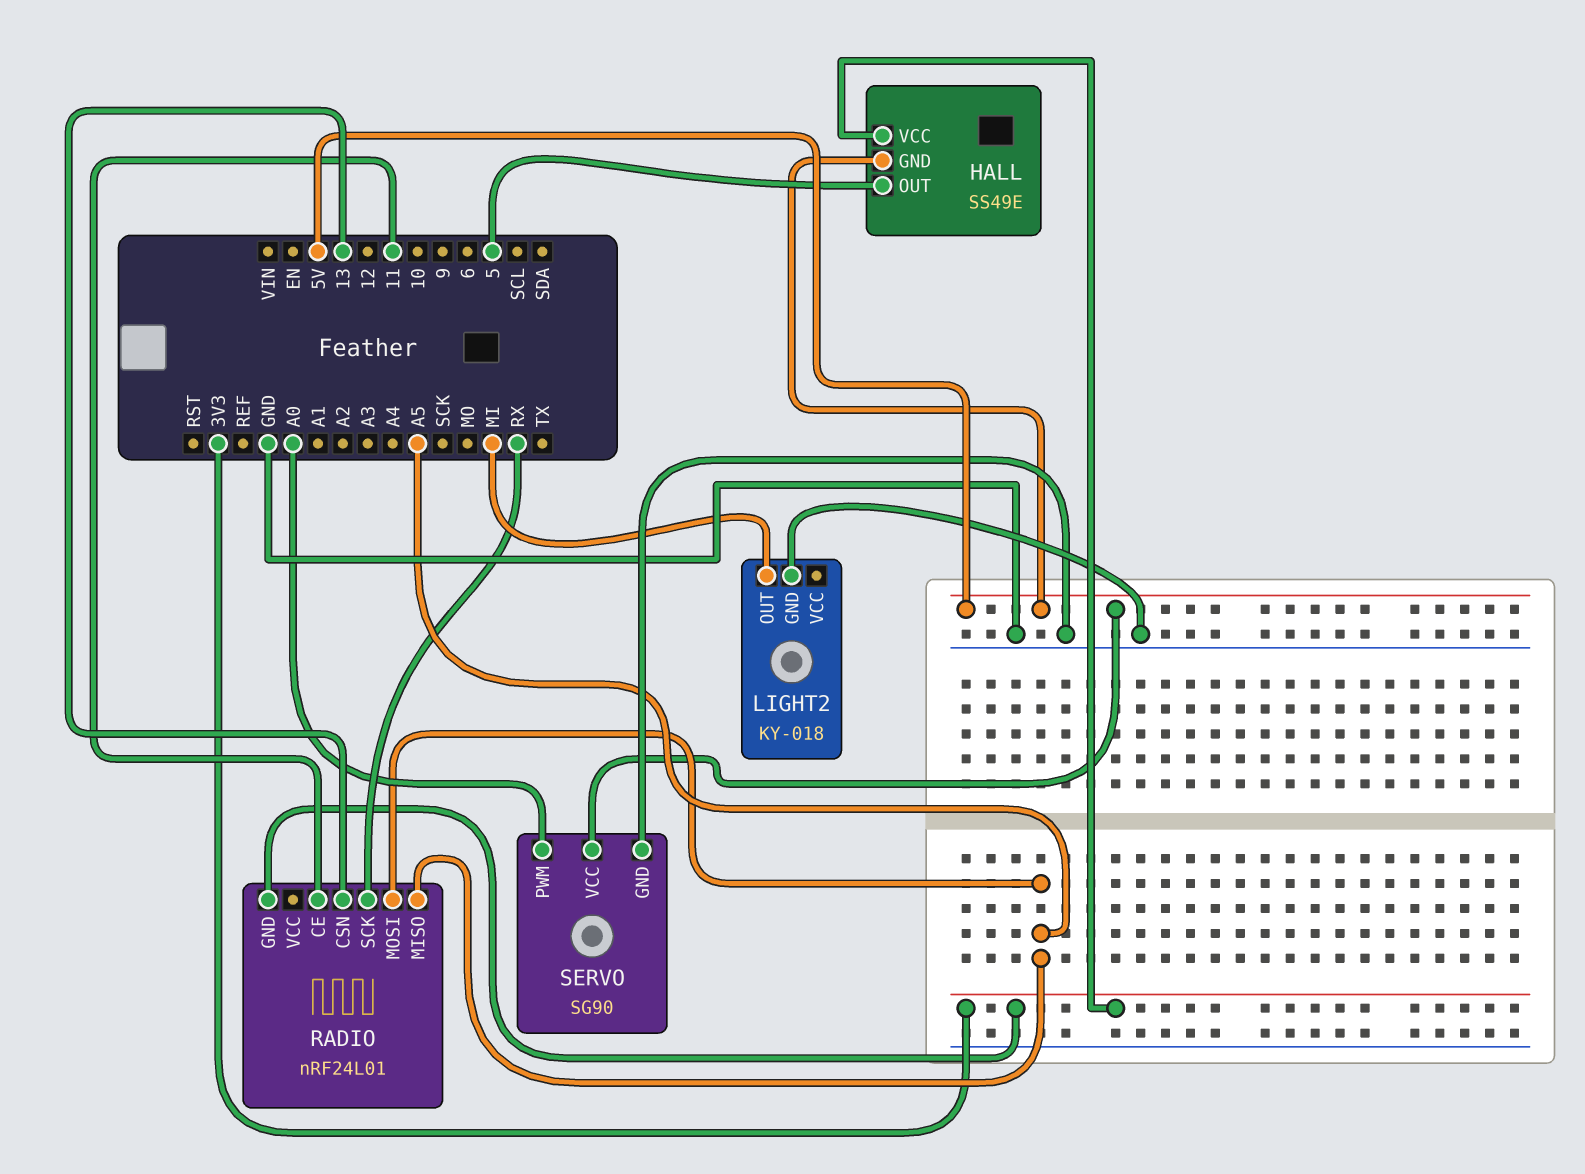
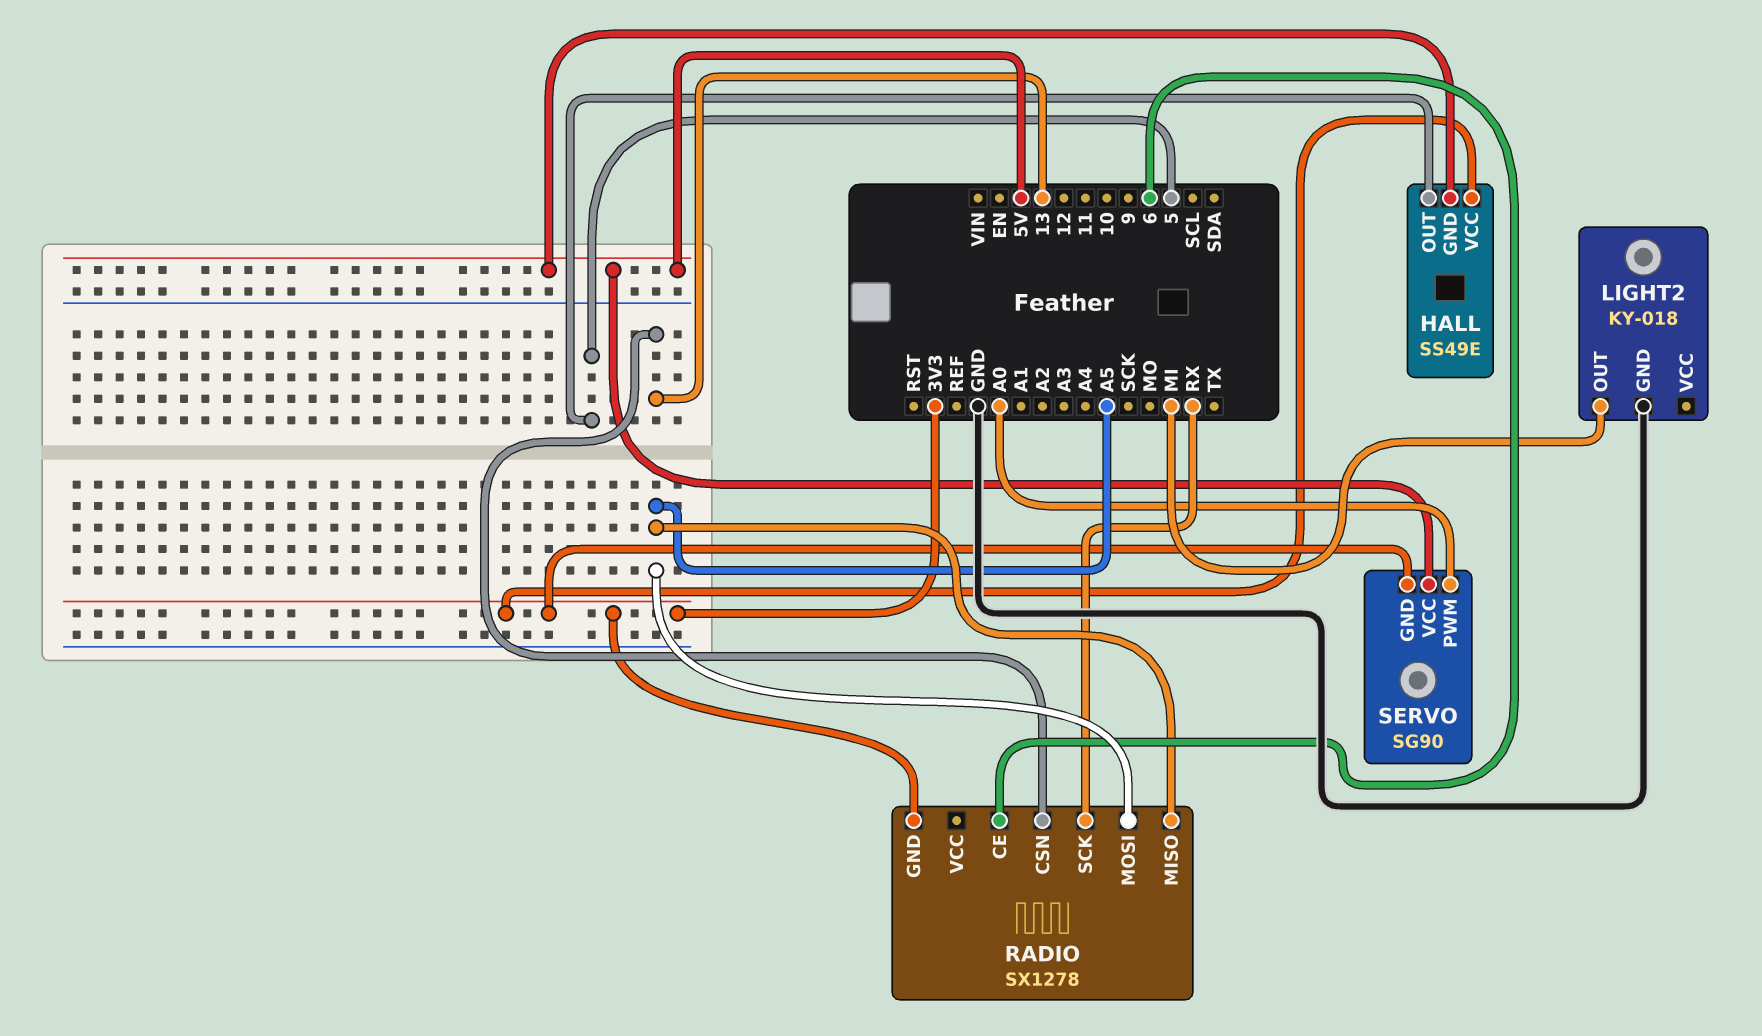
RADIO: nRF24L01 -> SX1278
RADIO pin CE: 11 -> 6
SERVO pin GND: GND -> 3V3

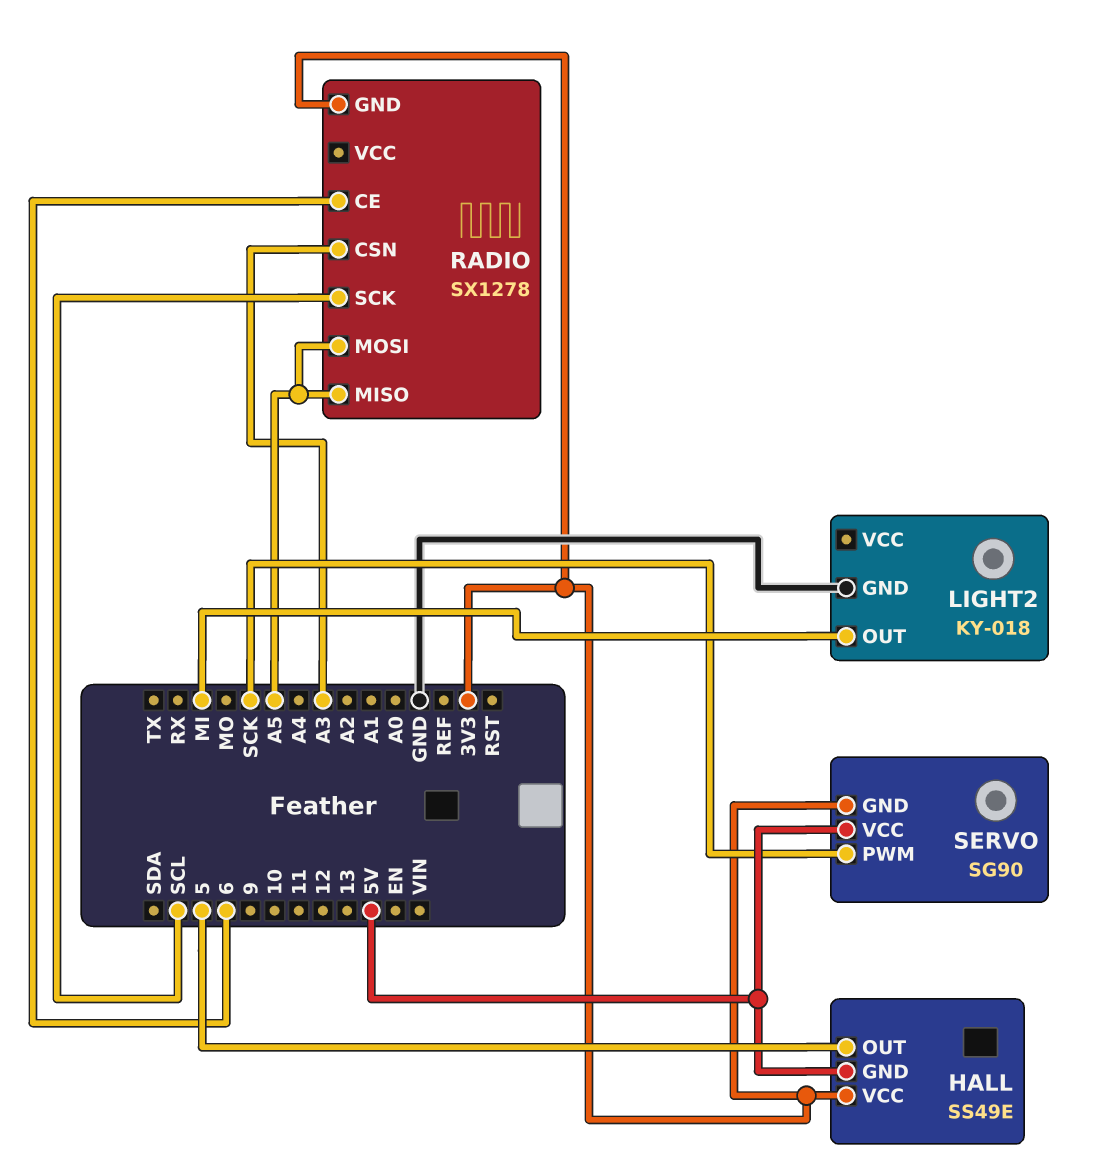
RADIO pin CSN: 13 -> A3
RADIO pin SCK: RX -> SCL
SERVO pin PWM: A0 -> SCK

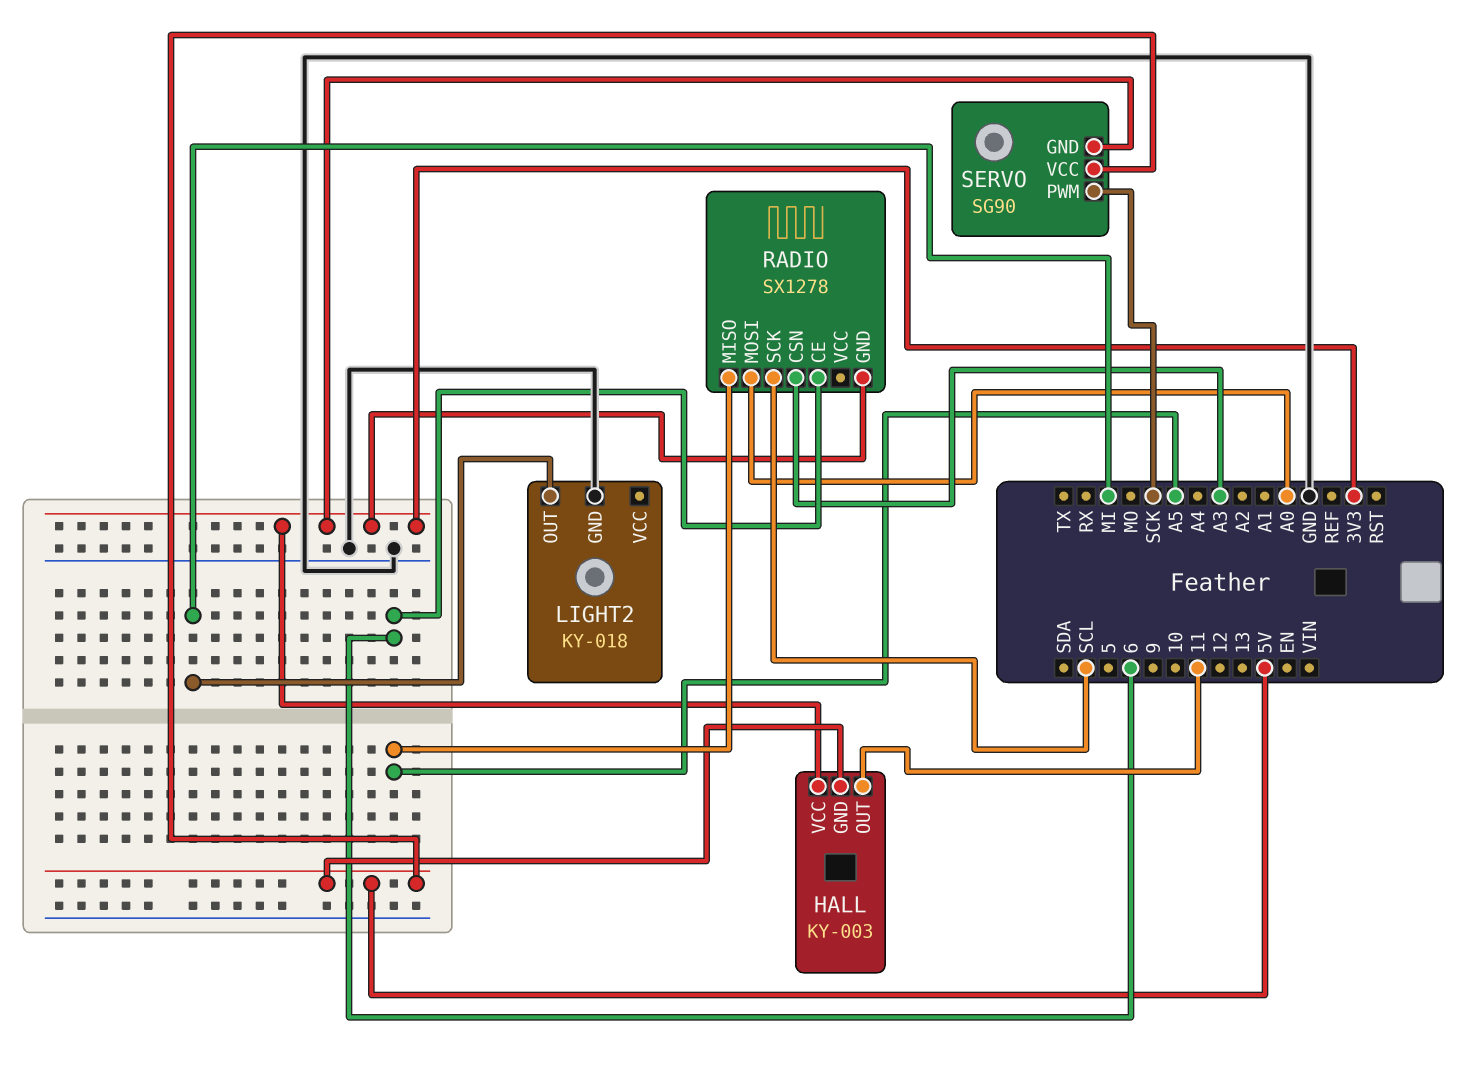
HALL: SS49E -> KY-003
HALL pin OUT: 5 -> 11
RADIO pin MOSI: A5 -> A0

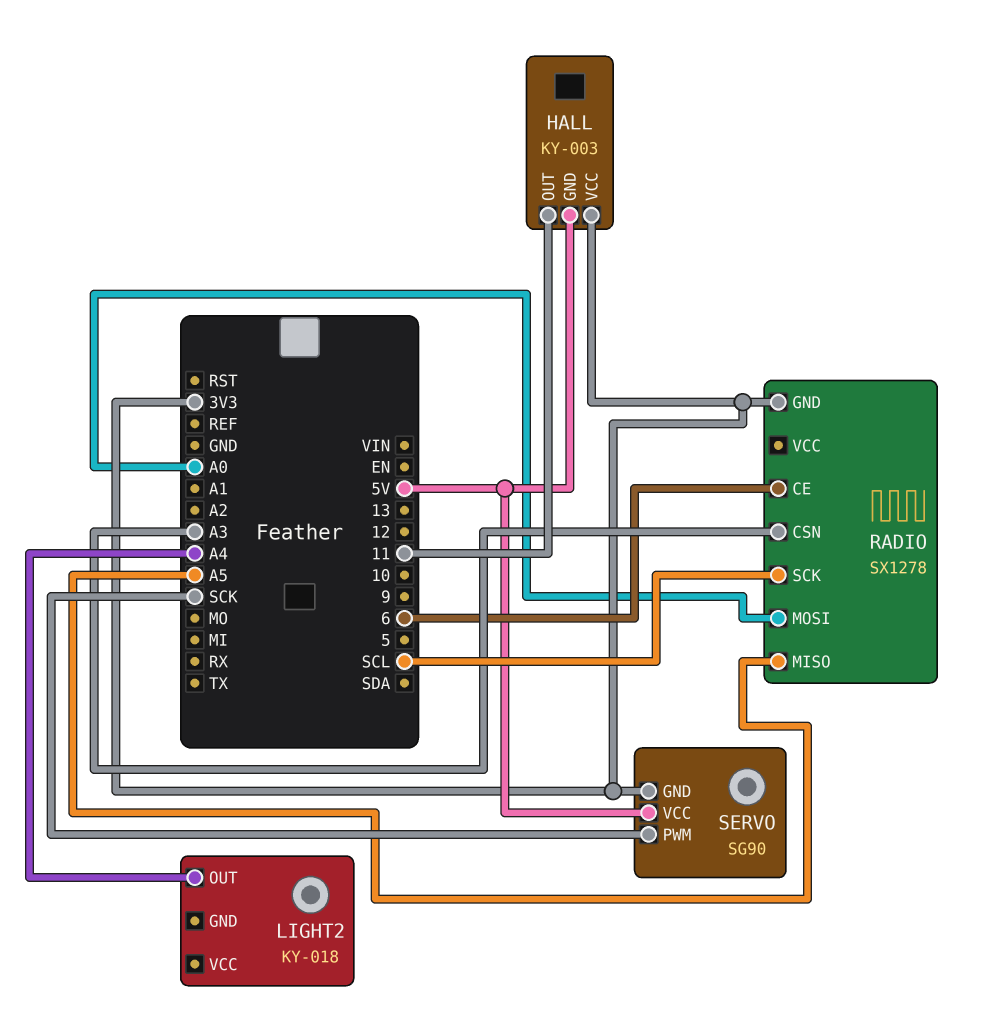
LIGHT2 pin GND: GND -> none
LIGHT2 pin OUT: MI -> A4

